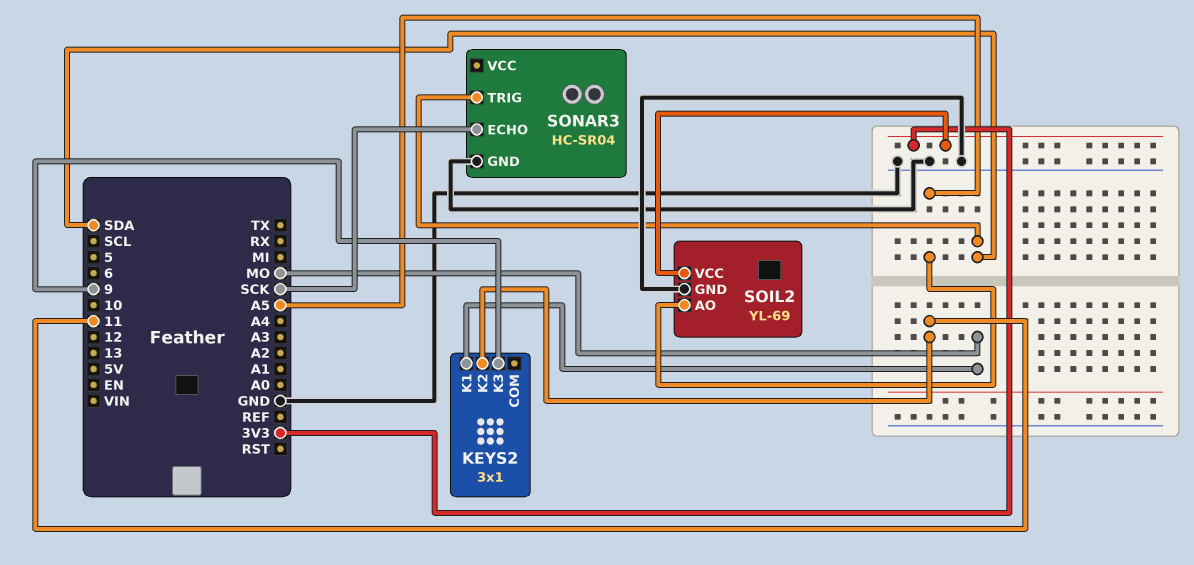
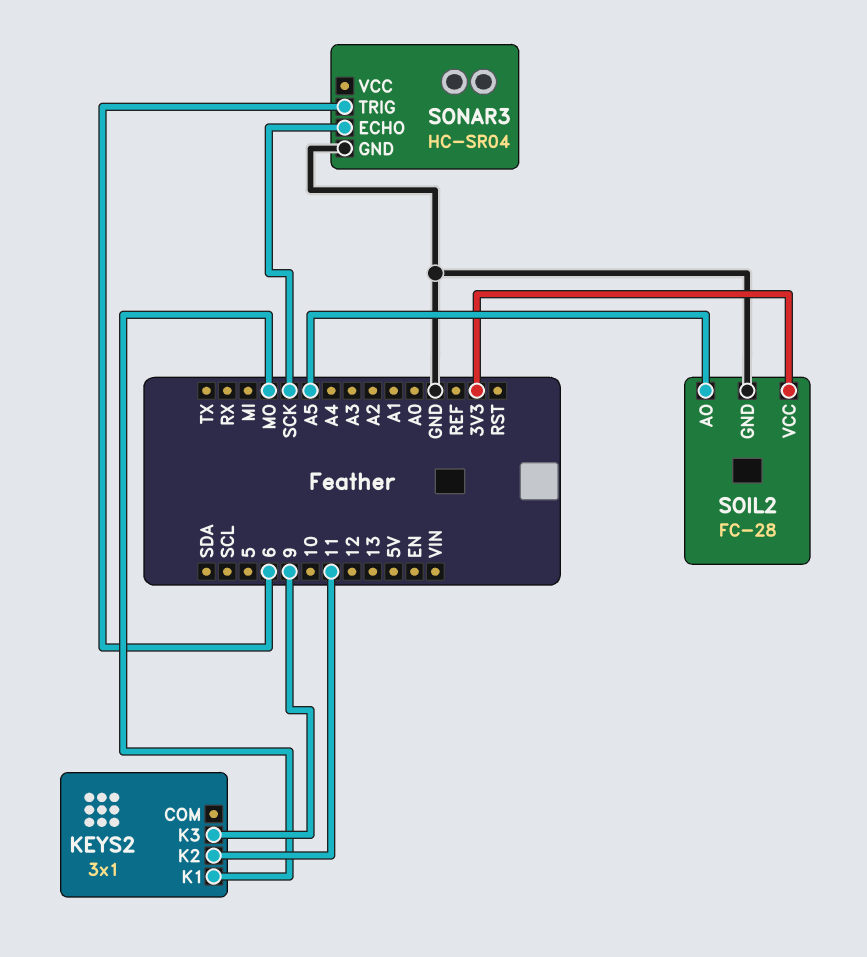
SOIL2: YL-69 -> FC-28
SONAR3 pin TRIG: SDA -> 6

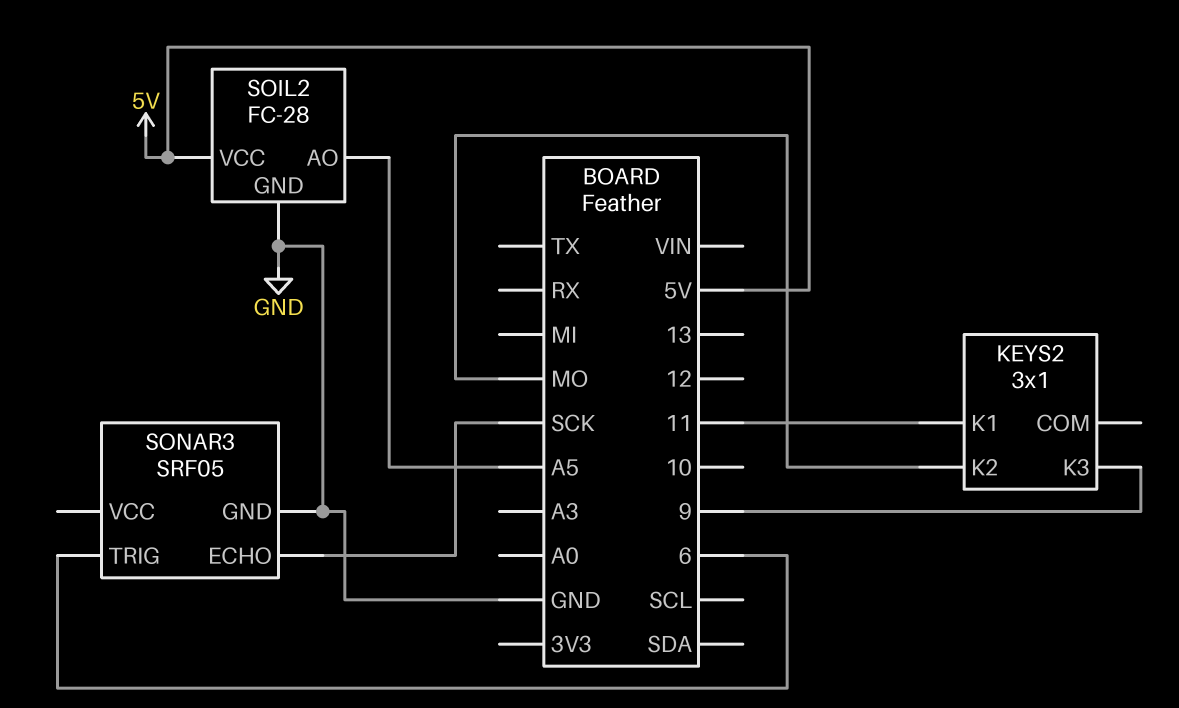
KEYS2 pin K1: MO -> 11
KEYS2 pin K2: 11 -> MO
SOIL2 pin VCC: 3V3 -> 5V
SONAR3: HC-SR04 -> SRF05

